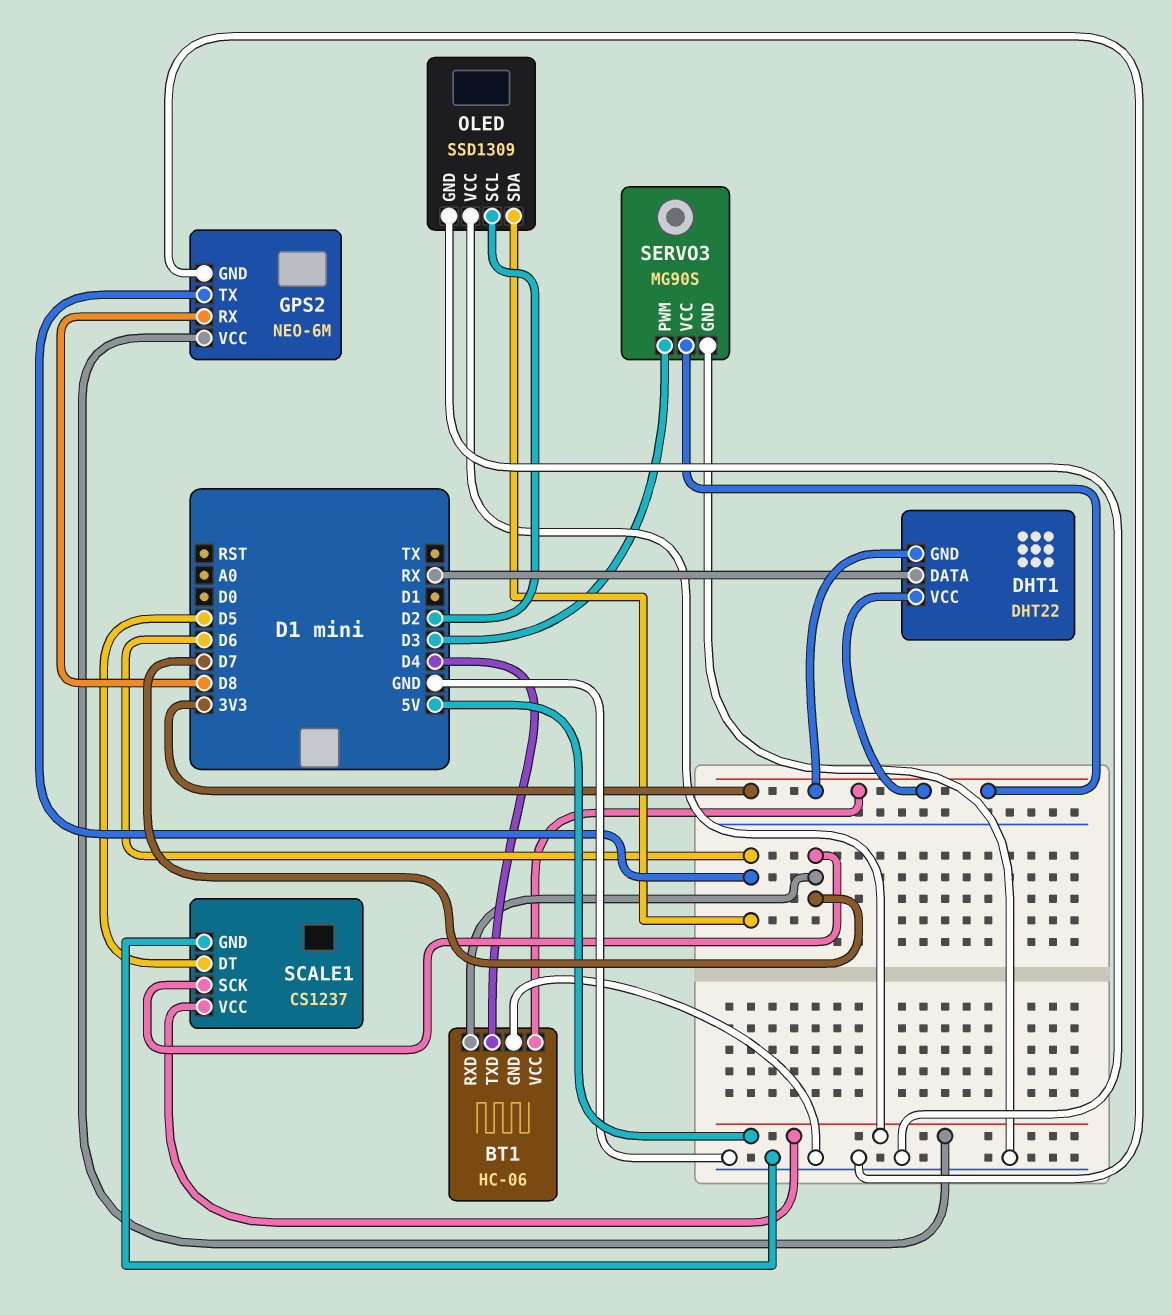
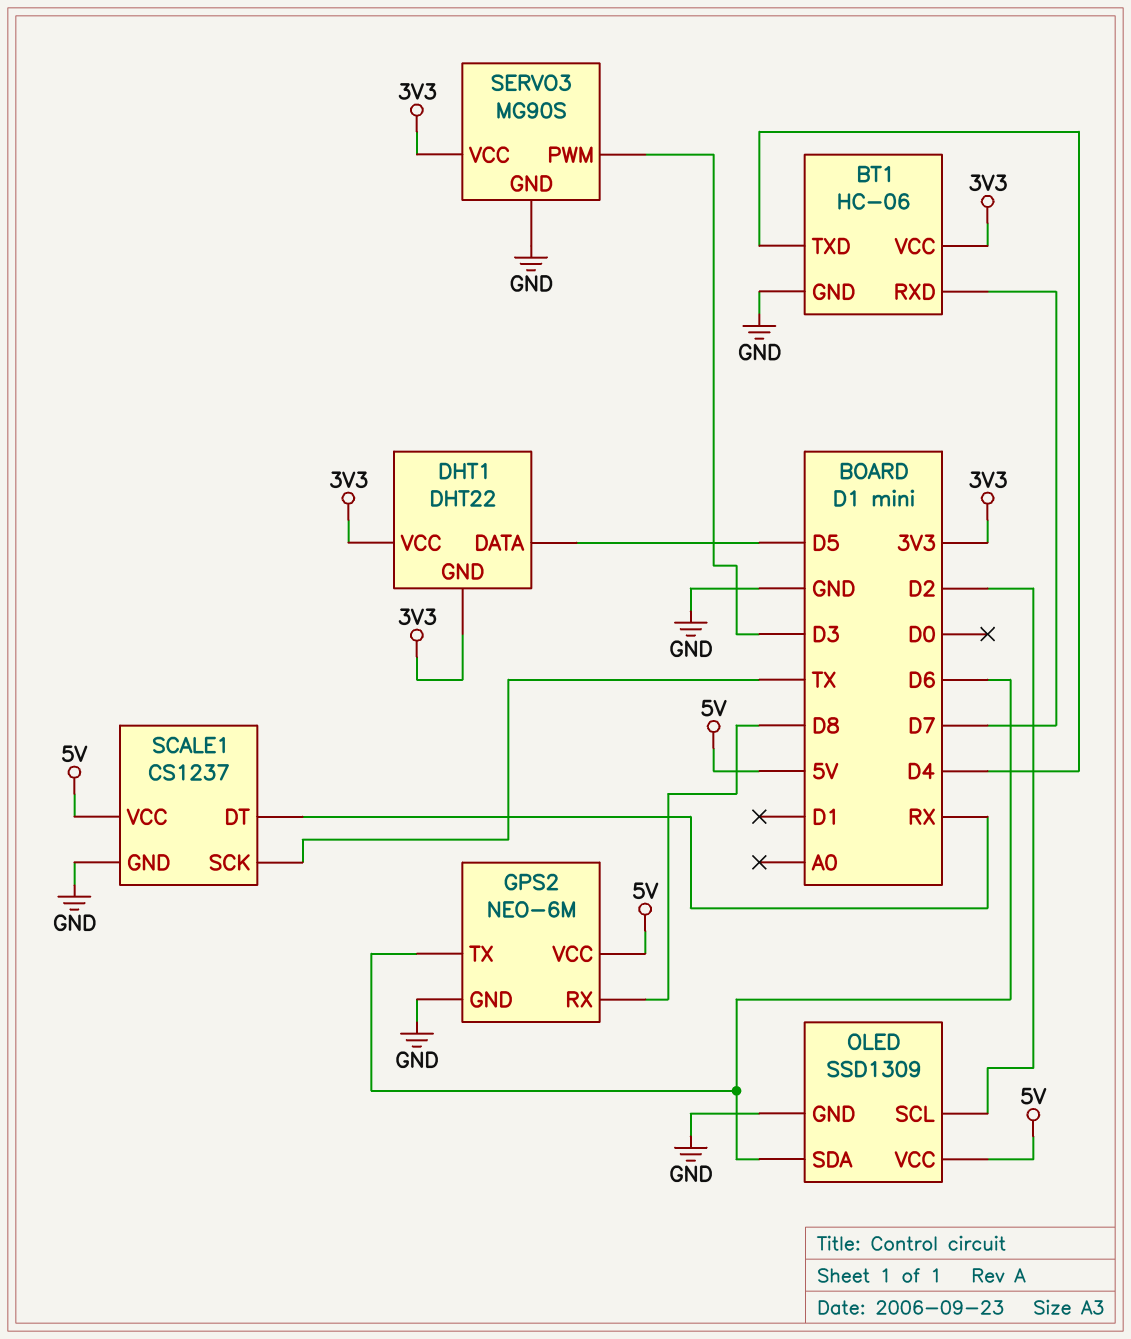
DHT1 pin DATA: RX -> D5
SCALE1 pin DT: D5 -> RX
SCALE1 pin SCK: D7 -> TX

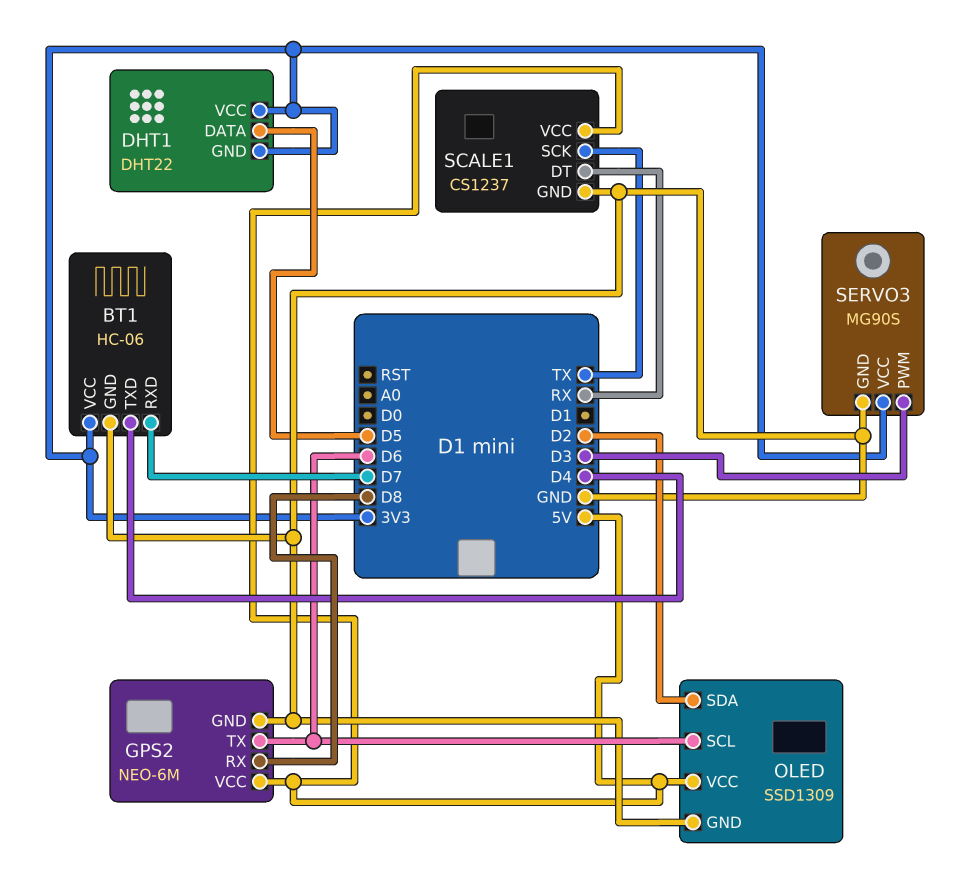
OLED pin SCL: D2 -> D6
OLED pin SDA: D6 -> D2

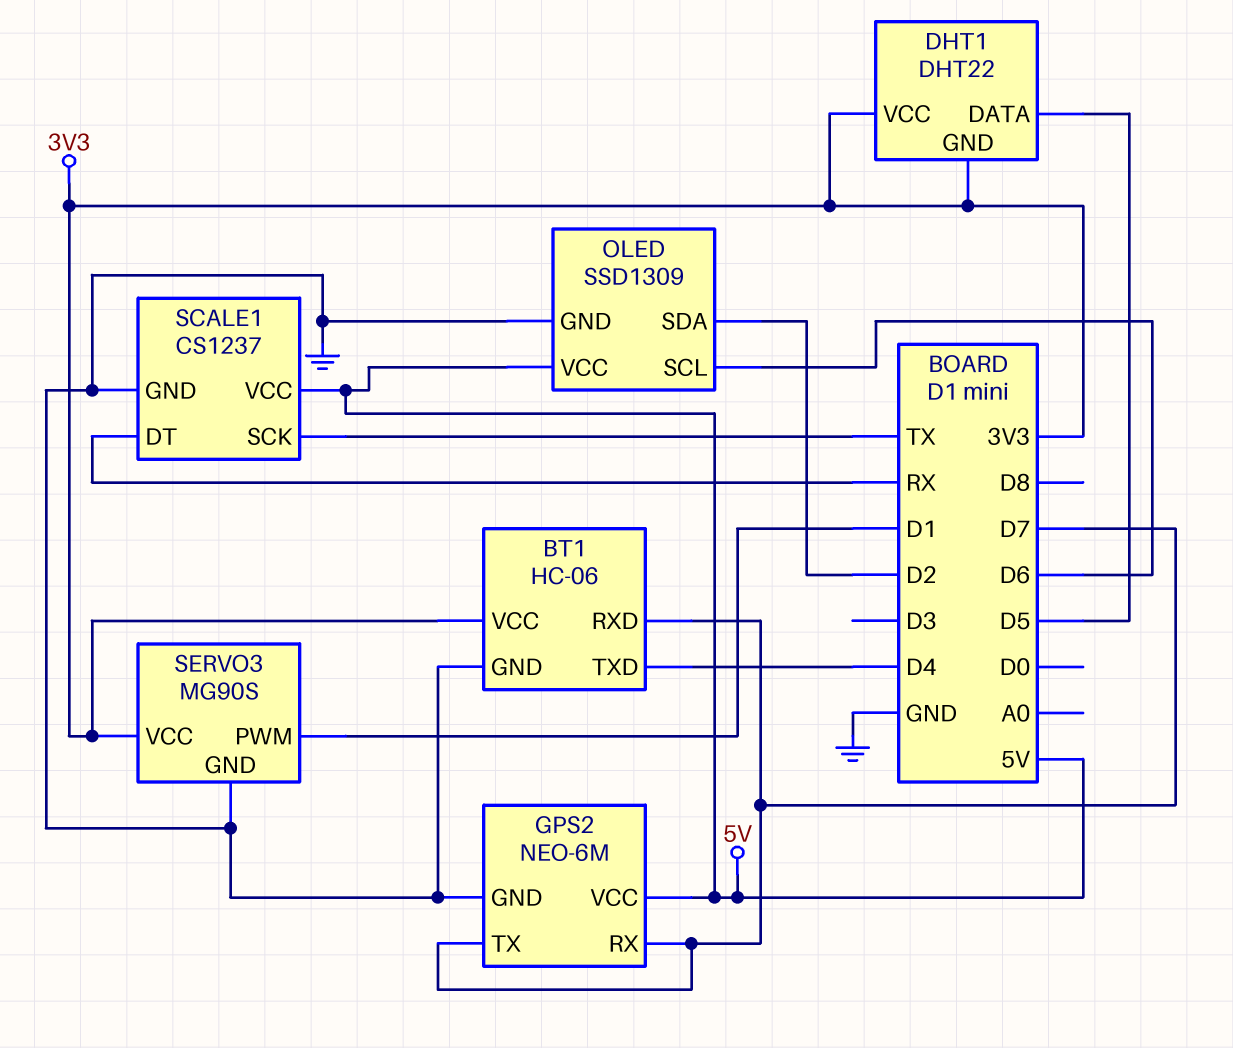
GPS2 pin RX: D8 -> D7
GPS2 pin TX: D6 -> D7
SERVO3 pin PWM: D3 -> D1

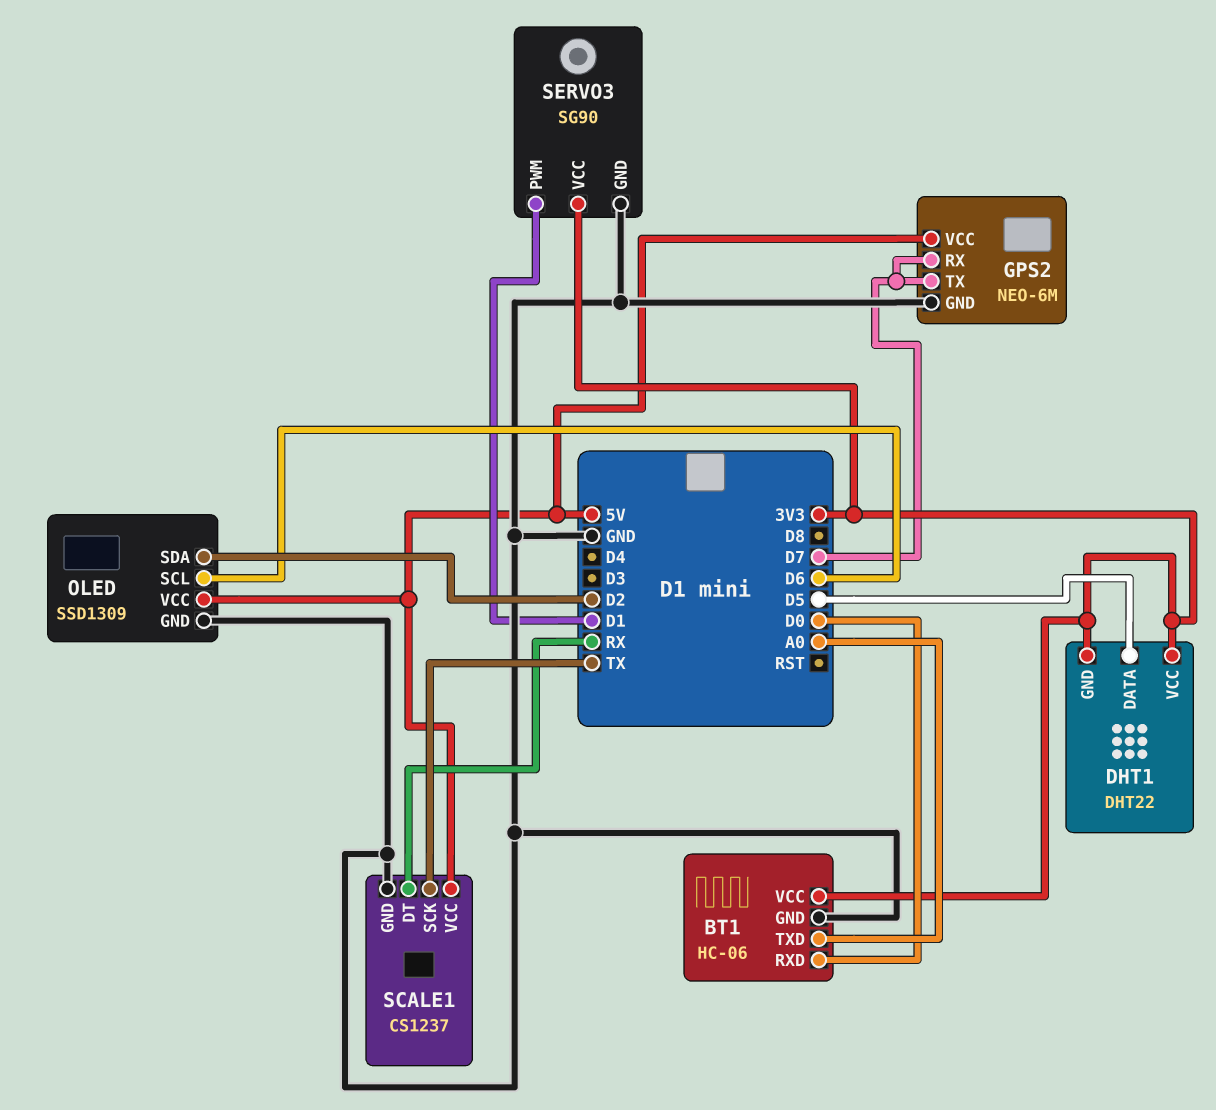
BT1 pin RXD: D7 -> D0
BT1 pin TXD: D4 -> A0
SERVO3: MG90S -> SG90

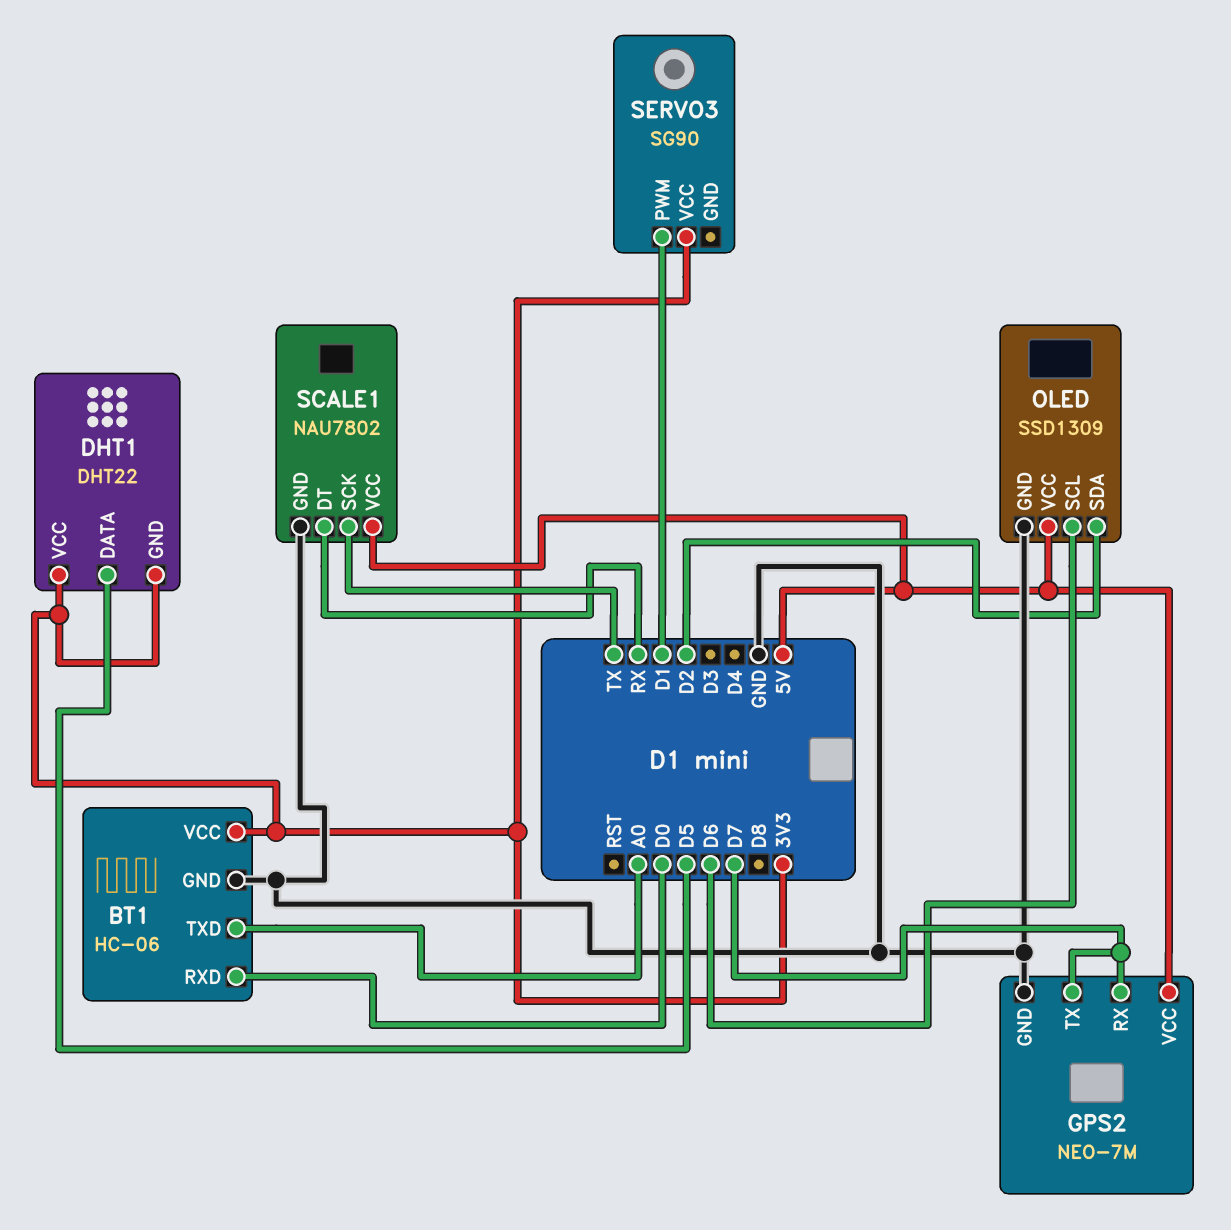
GPS2: NEO-6M -> NEO-7M
SCALE1: CS1237 -> NAU7802
SERVO3 pin GND: GND -> none

